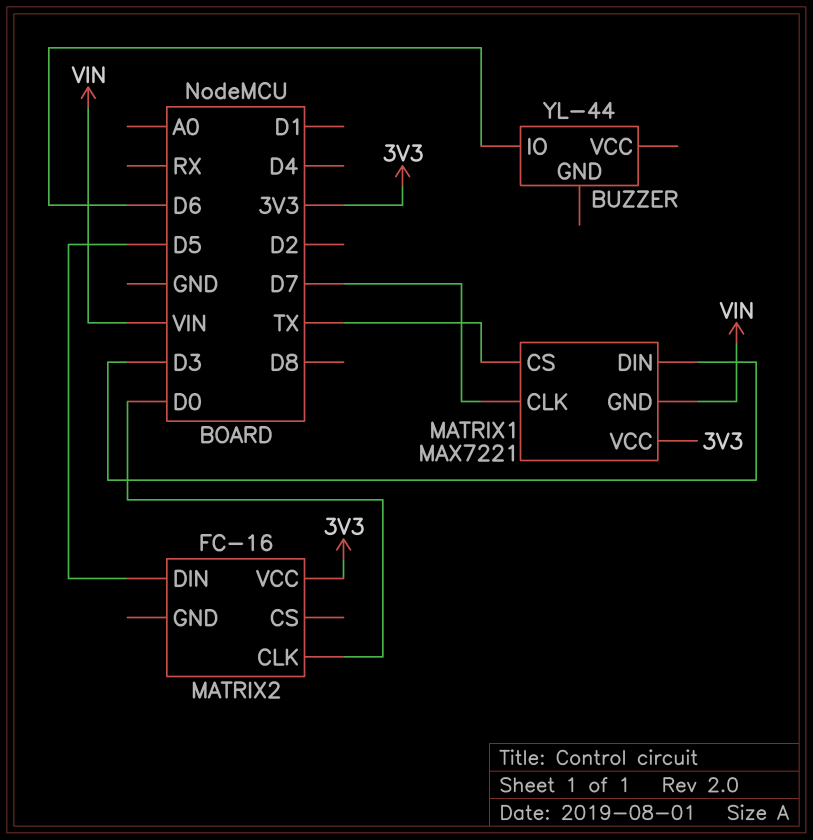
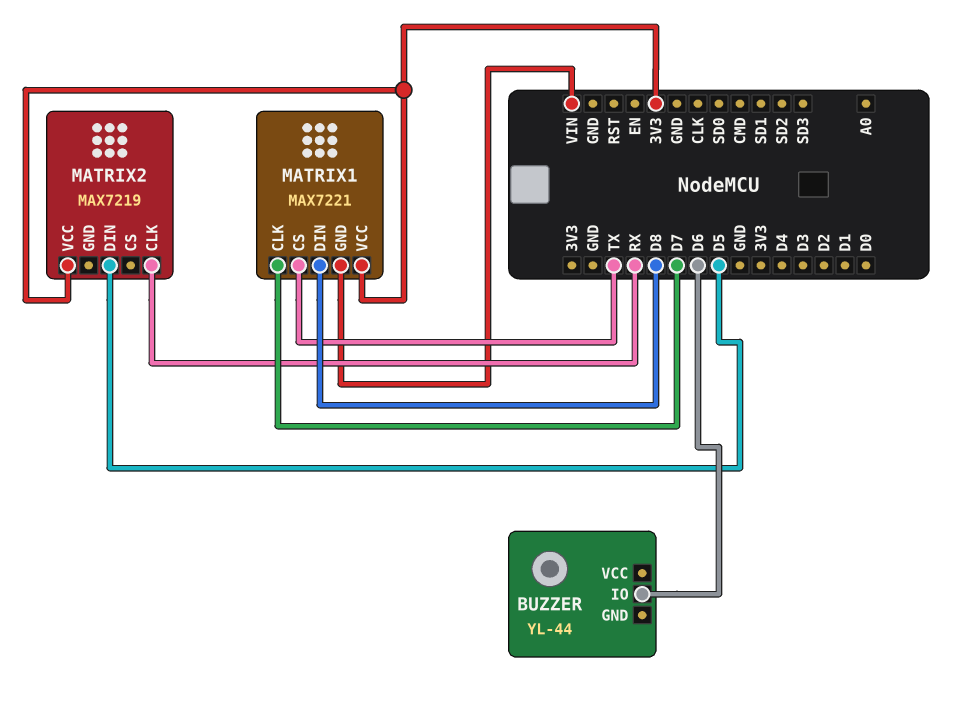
MATRIX1 pin DIN: D3 -> D8
MATRIX2: FC-16 -> MAX7219
MATRIX2 pin CLK: D0 -> RX

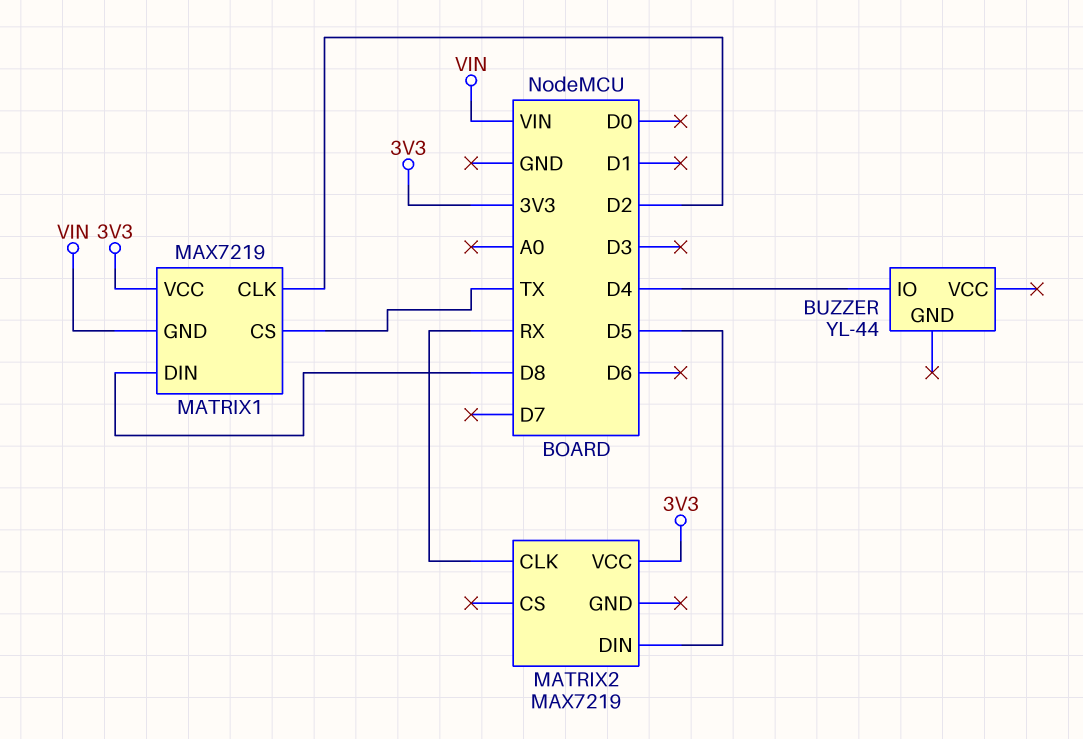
BUZZER pin IO: D6 -> D4
MATRIX1: MAX7221 -> MAX7219
MATRIX1 pin CLK: D7 -> D2

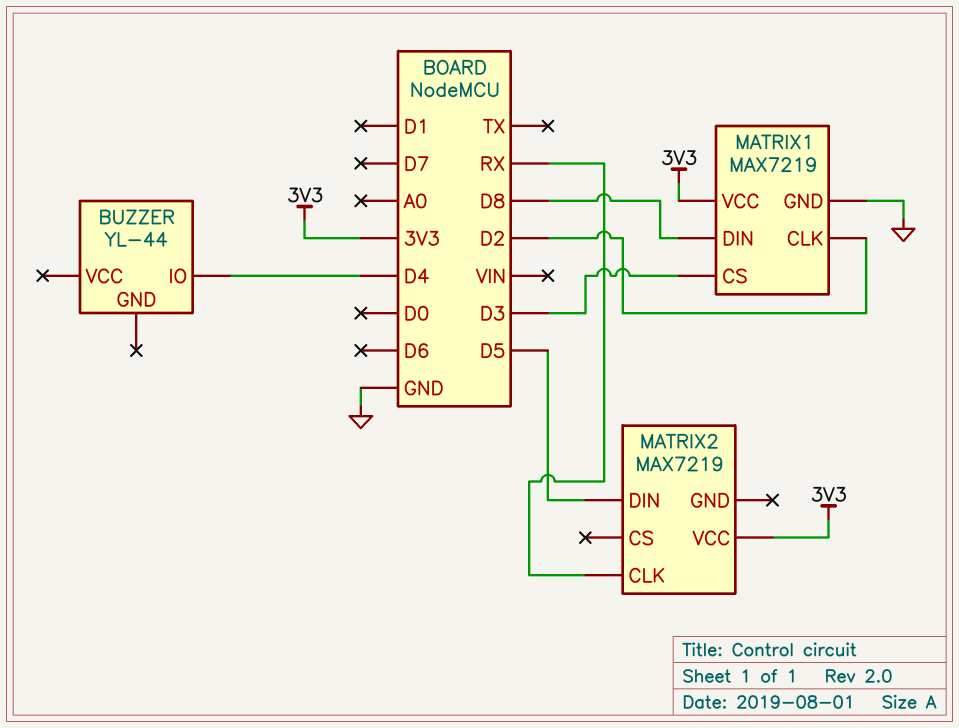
MATRIX1 pin CS: TX -> D3
MATRIX1 pin GND: VIN -> GND

